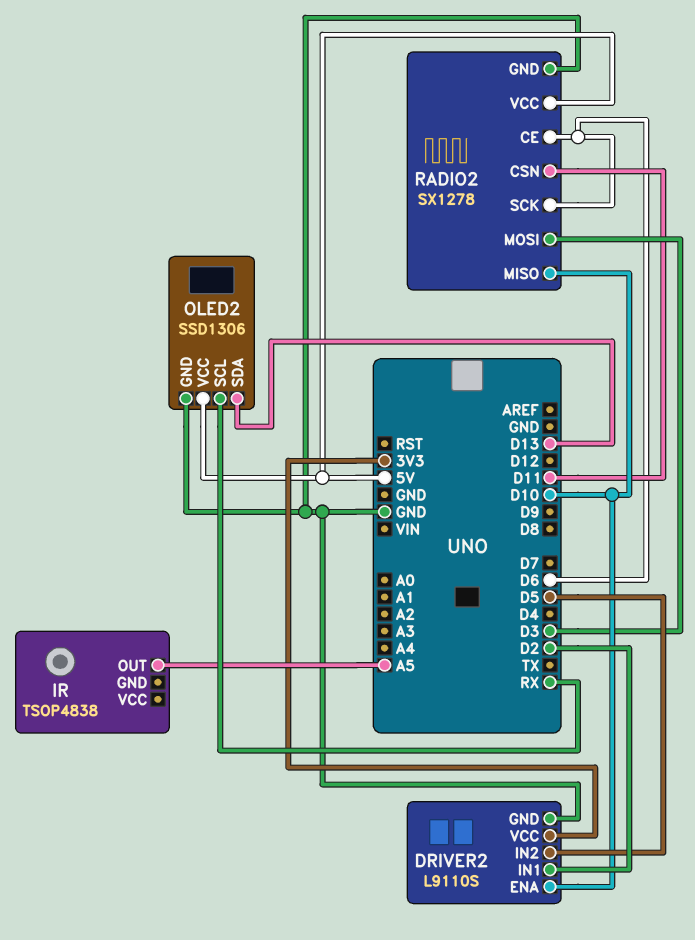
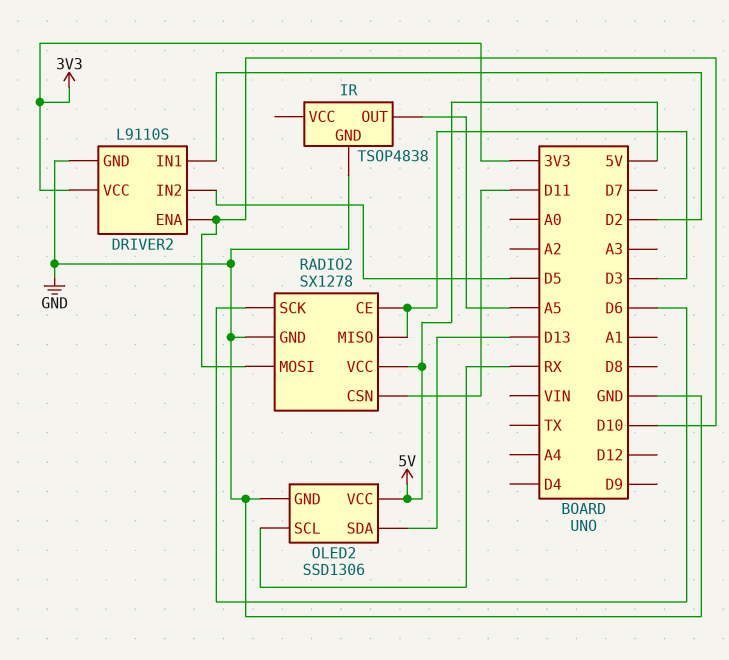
IR pin GND: none -> GND
RADIO2 pin CE: D6 -> D3
RADIO2 pin MISO: D10 -> D3
RADIO2 pin MOSI: D3 -> D10

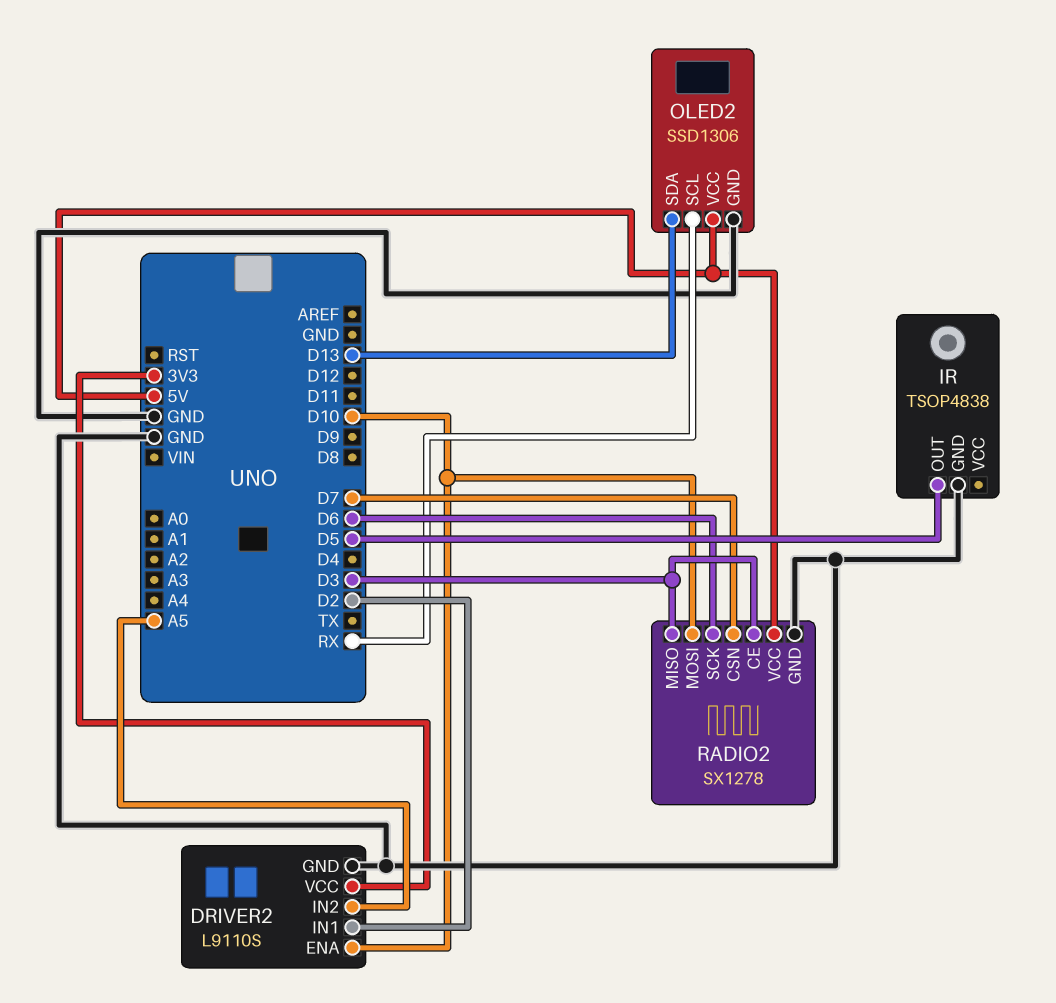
DRIVER2 pin IN2: D5 -> A5
IR pin OUT: A5 -> D5
RADIO2 pin CSN: D11 -> D7

